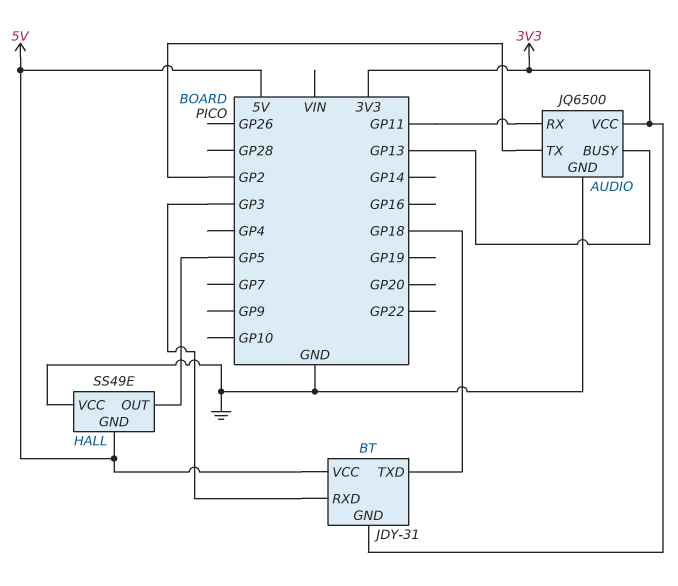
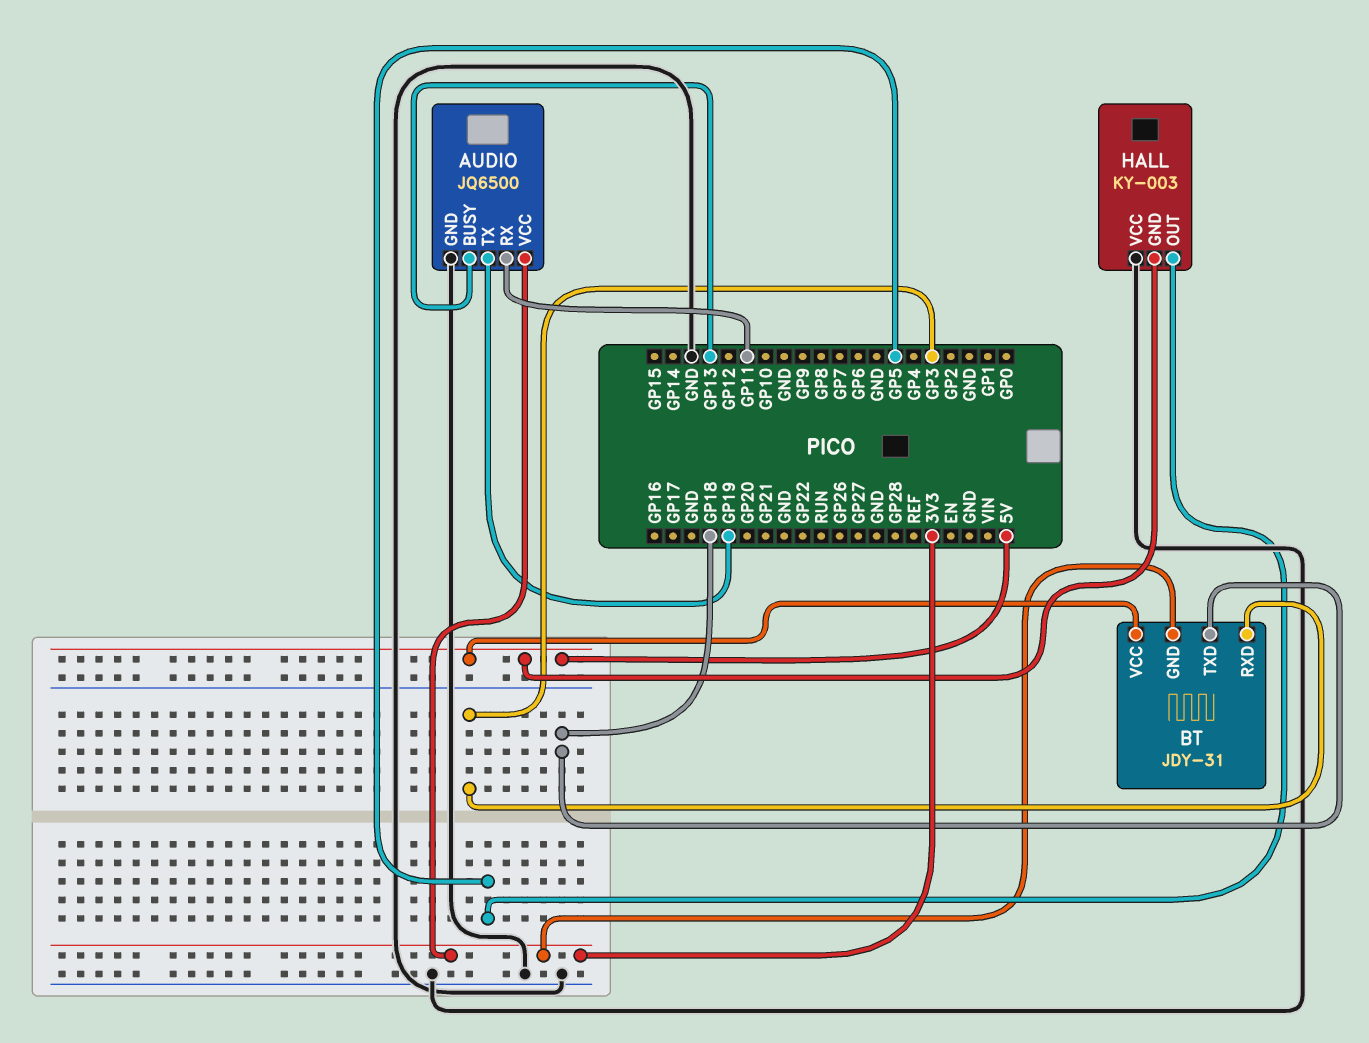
AUDIO pin TX: GP2 -> GP19
HALL: SS49E -> KY-003

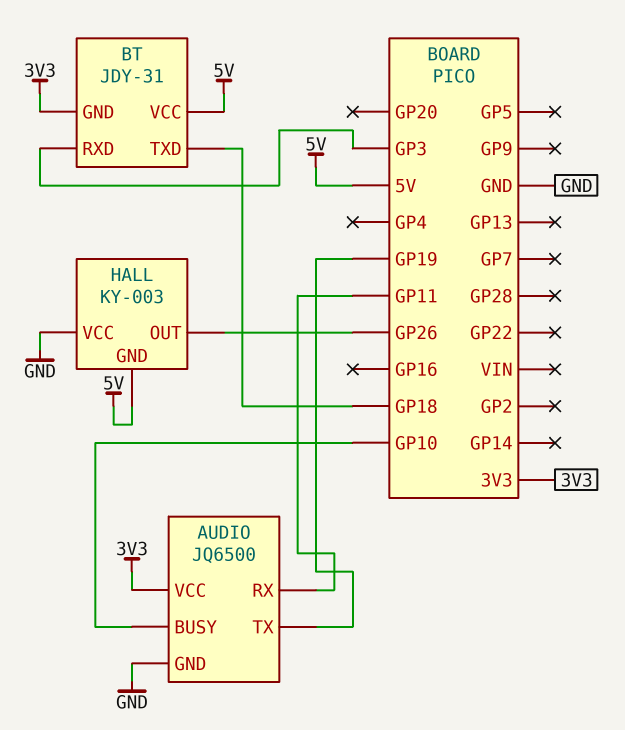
AUDIO pin BUSY: GP13 -> GP10
HALL pin OUT: GP5 -> GP26

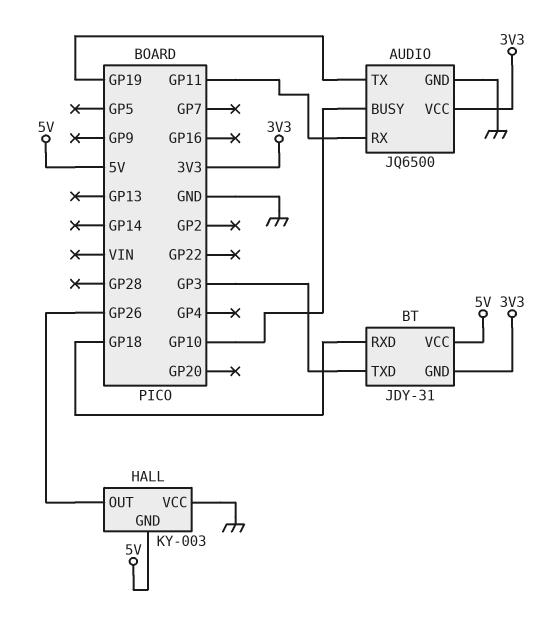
BT pin RXD: GP3 -> GP18
BT pin TXD: GP18 -> GP3

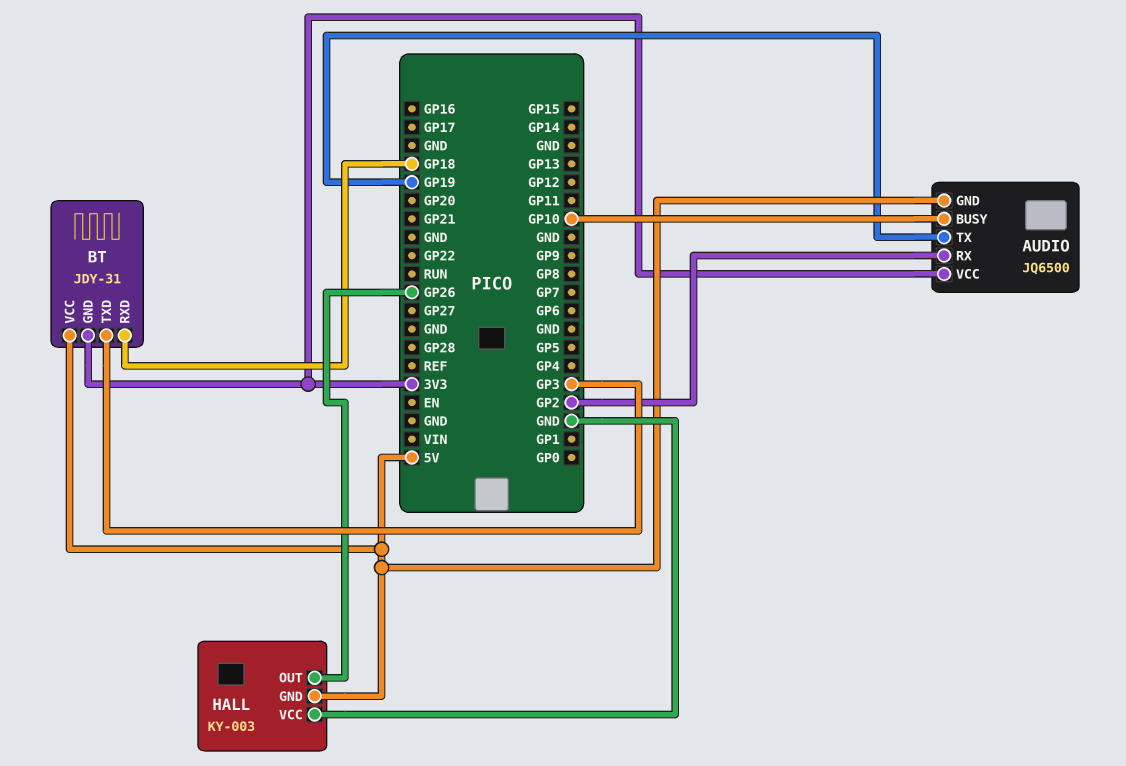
AUDIO pin GND: GND -> 5V
AUDIO pin RX: GP11 -> GP2

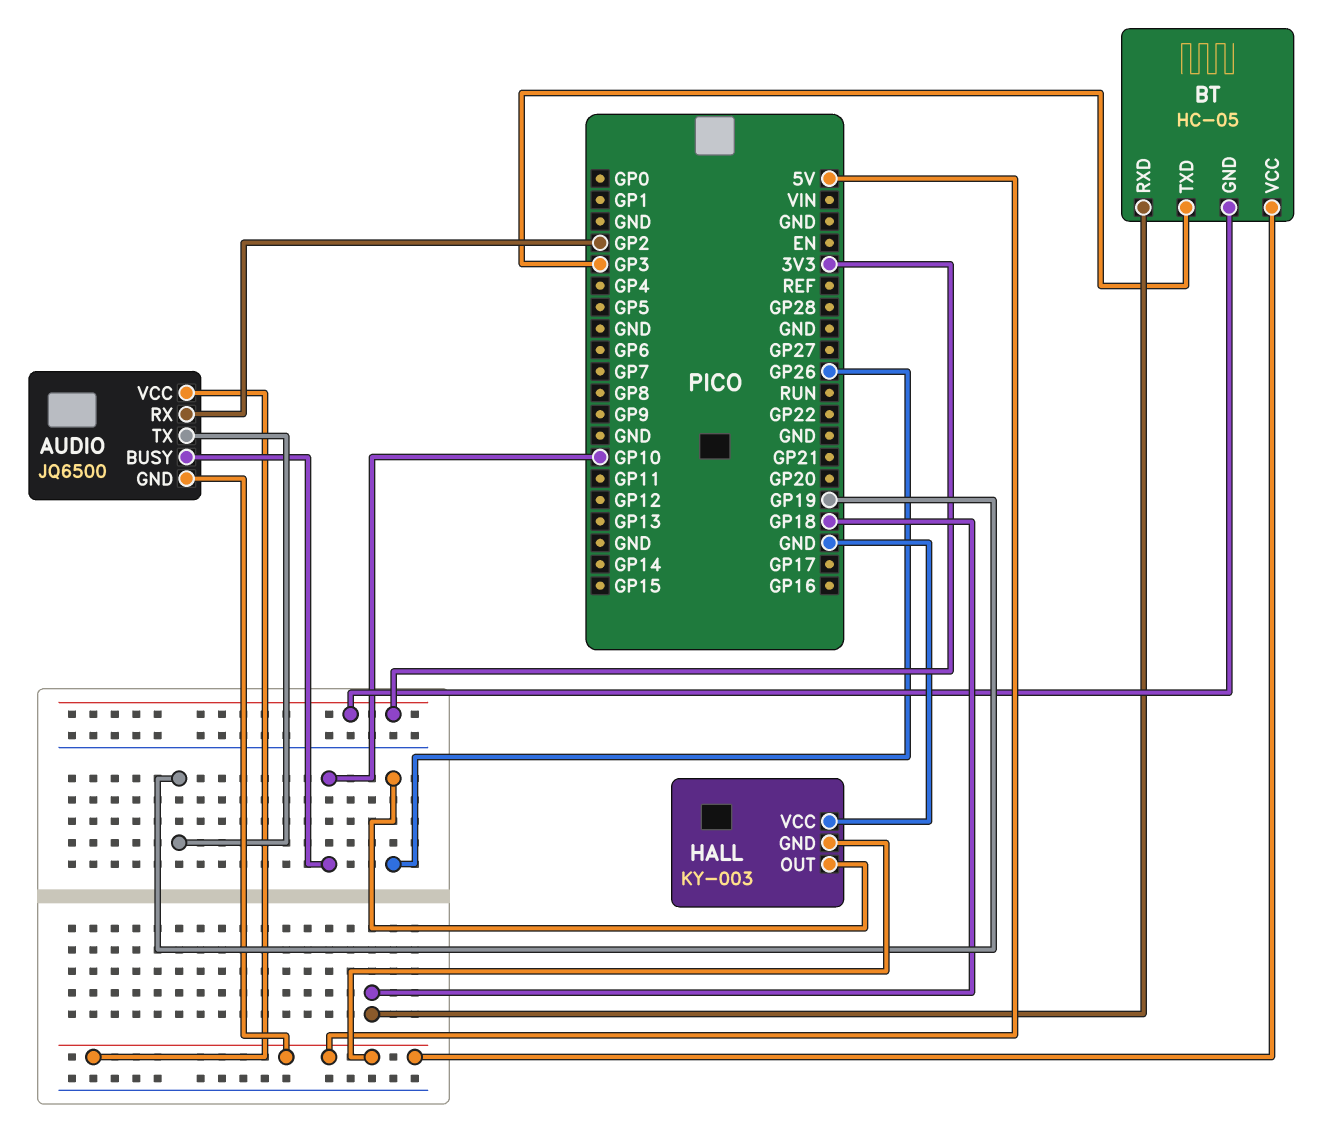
AUDIO pin VCC: 3V3 -> 5V
BT: JDY-31 -> HC-05

